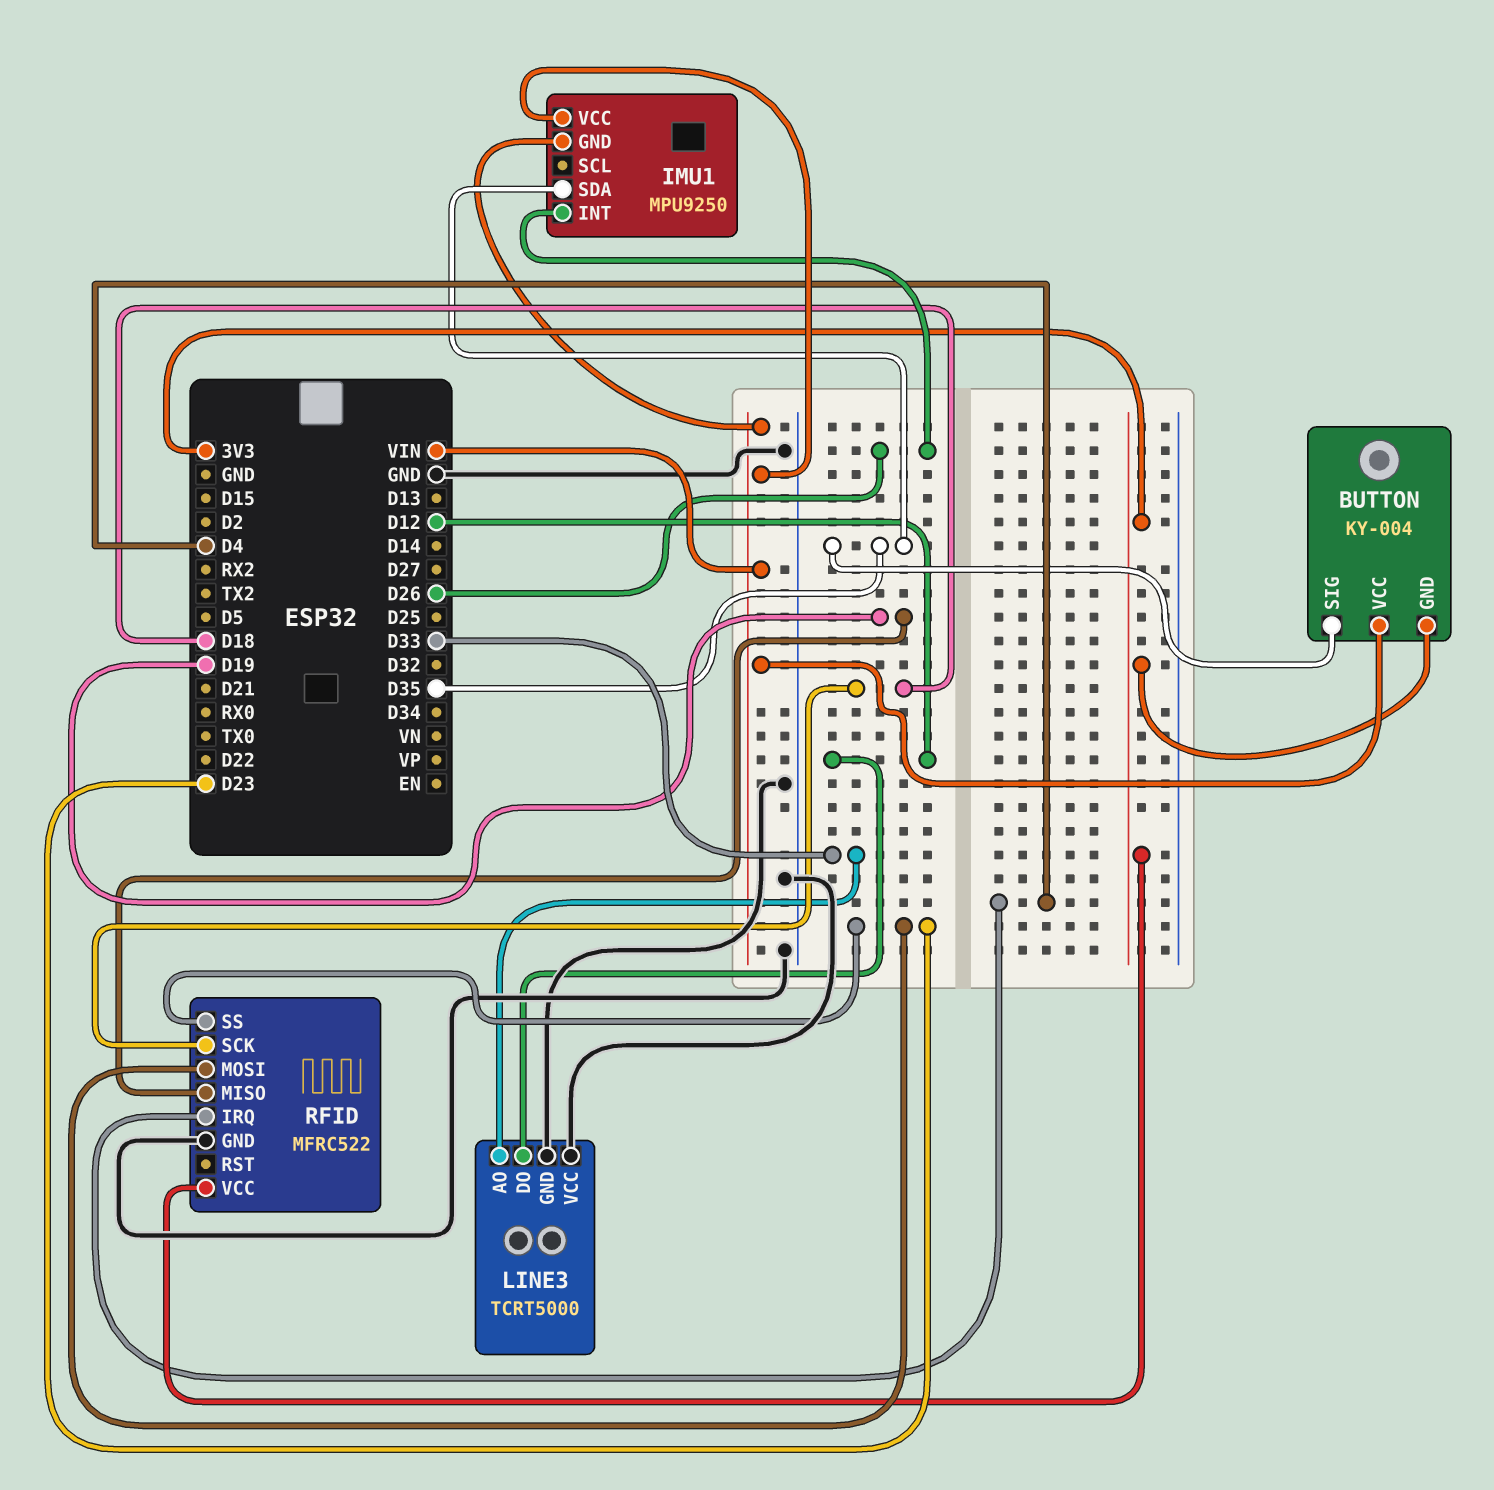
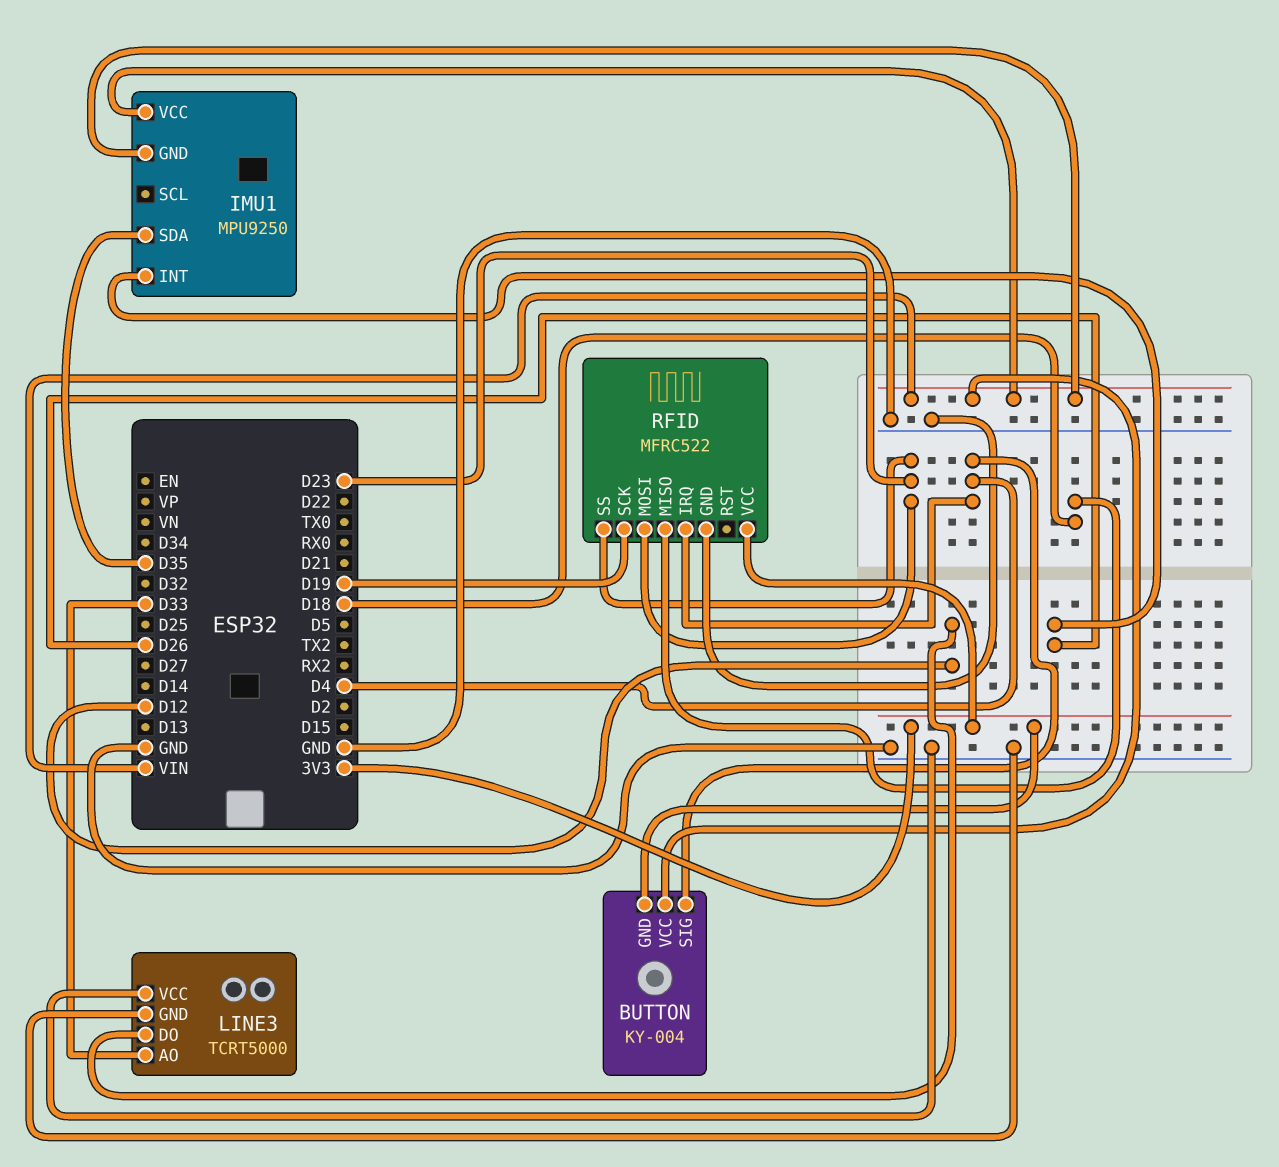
BUTTON pin SIG: D35 -> D4
RFID pin MISO: D19 -> D18
RFID pin SCK: D18 -> D19

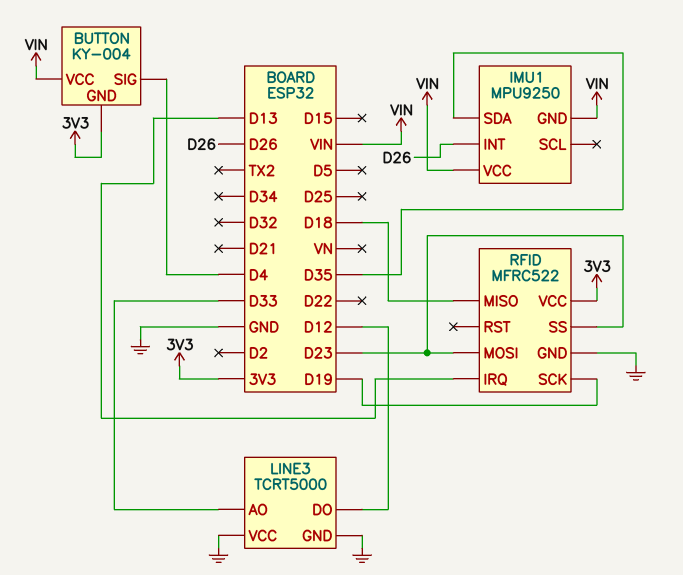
RFID pin IRQ: D4 -> D13

